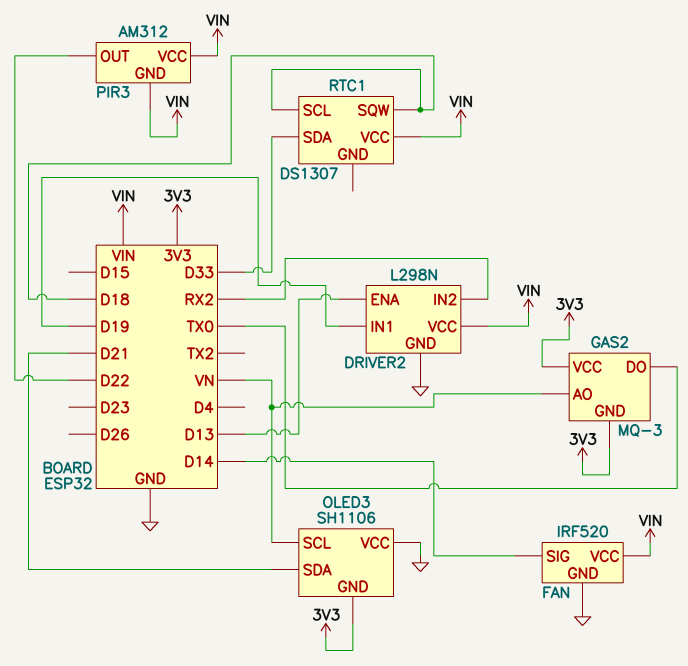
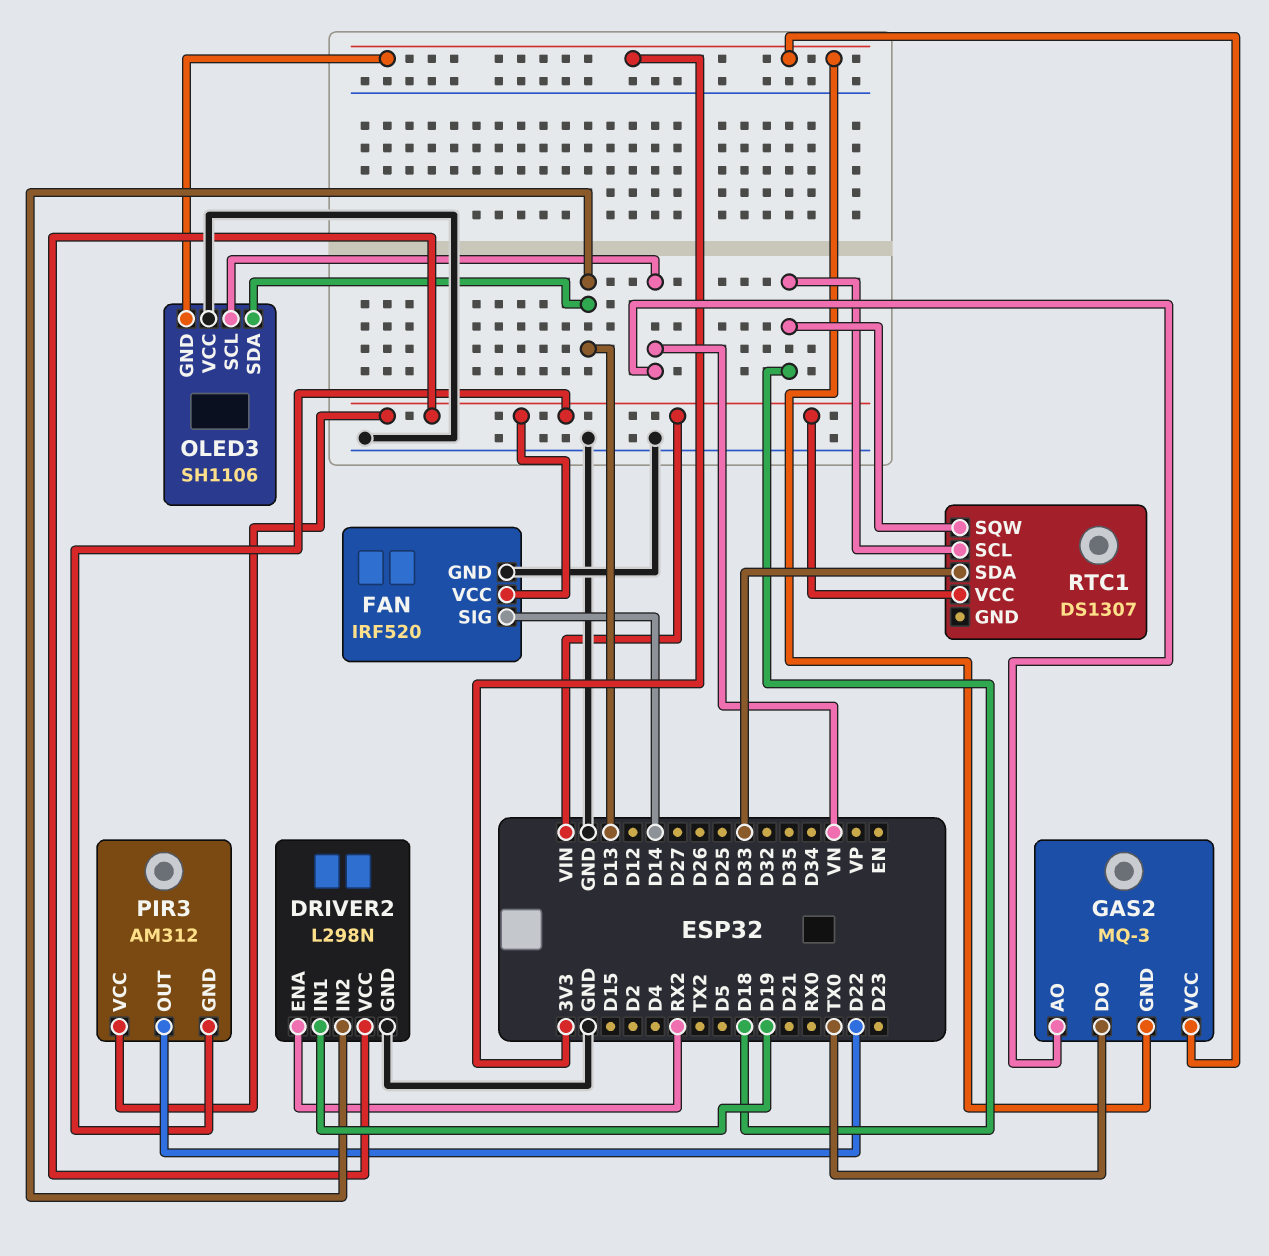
DRIVER2 pin ENA: D13 -> RX2
DRIVER2 pin IN2: RX2 -> D13
OLED3 pin SDA: D21 -> D13

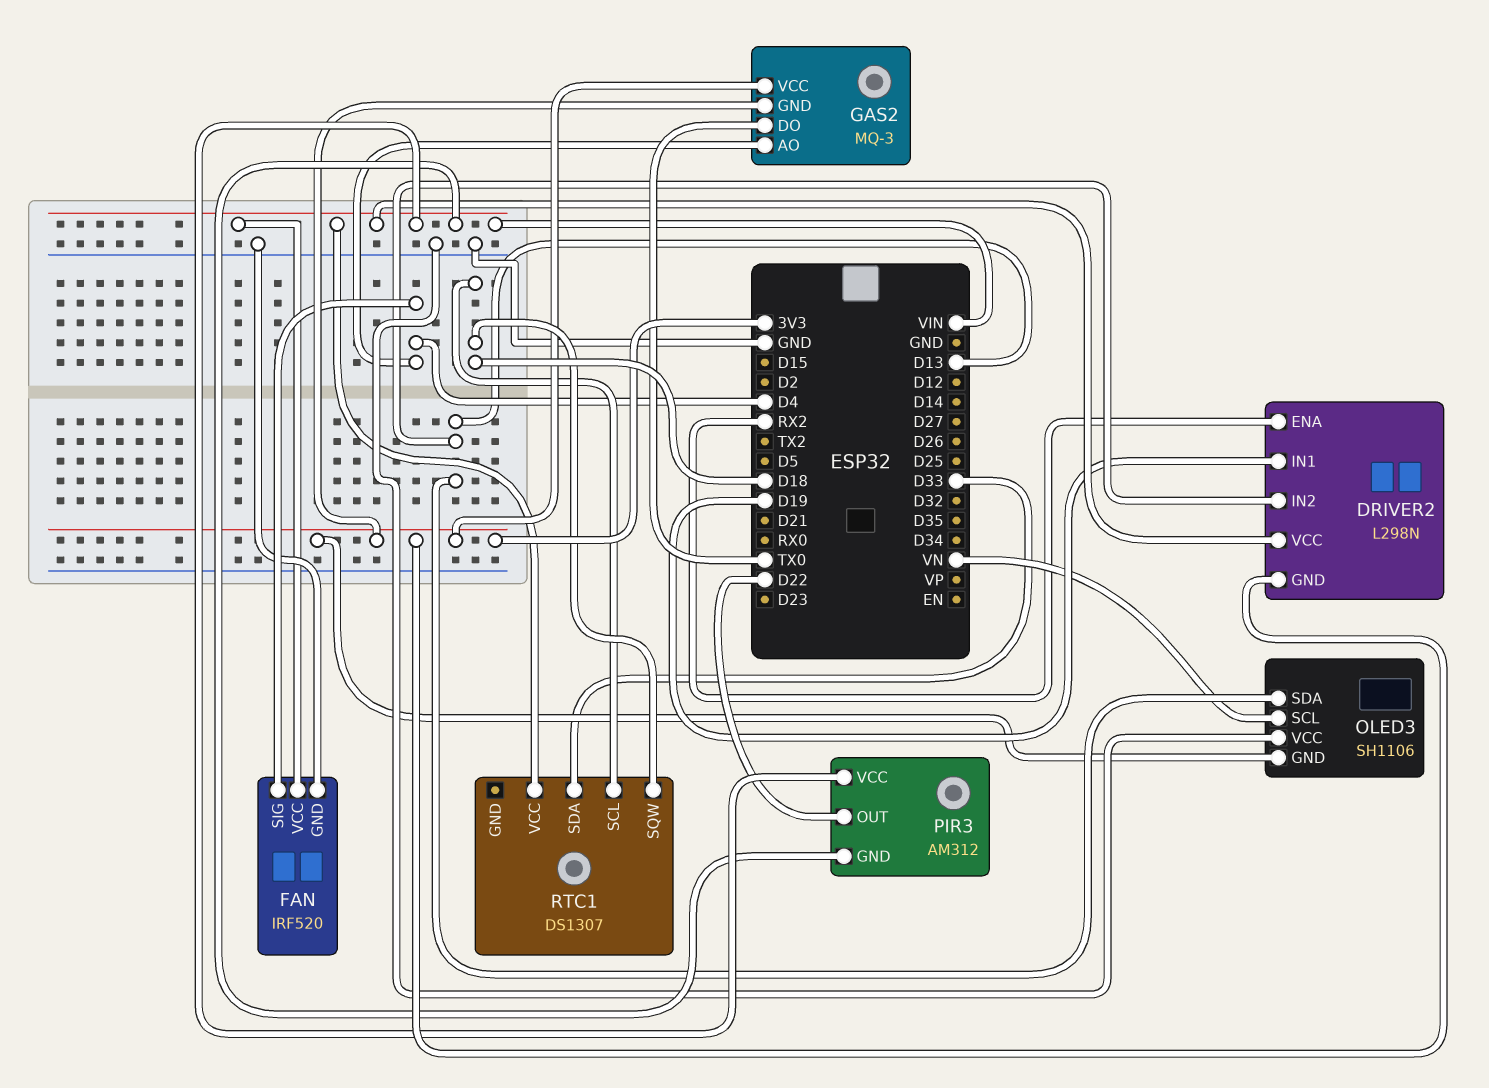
DRIVER2 pin GND: GND -> 3V3
FAN pin SIG: D14 -> D4
GAS2 pin AO: VN -> D4

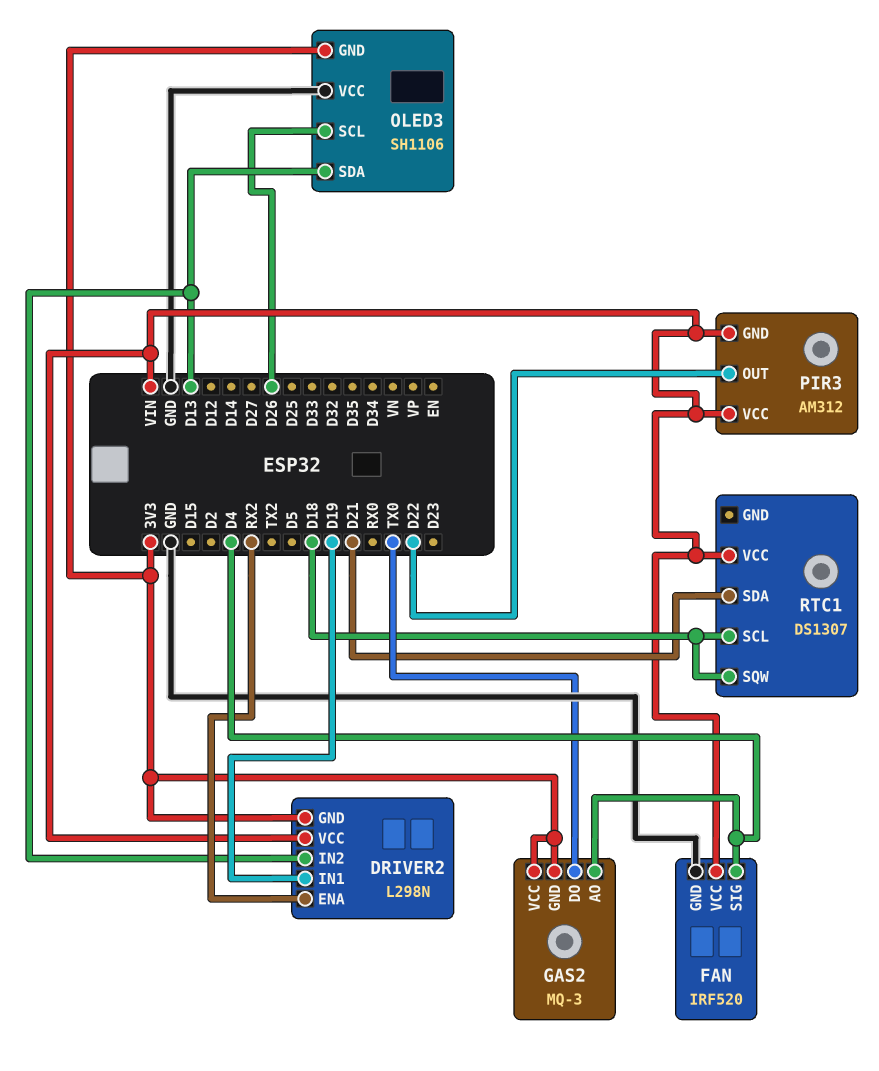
OLED3 pin SCL: VN -> D26
RTC1 pin SDA: D33 -> D21

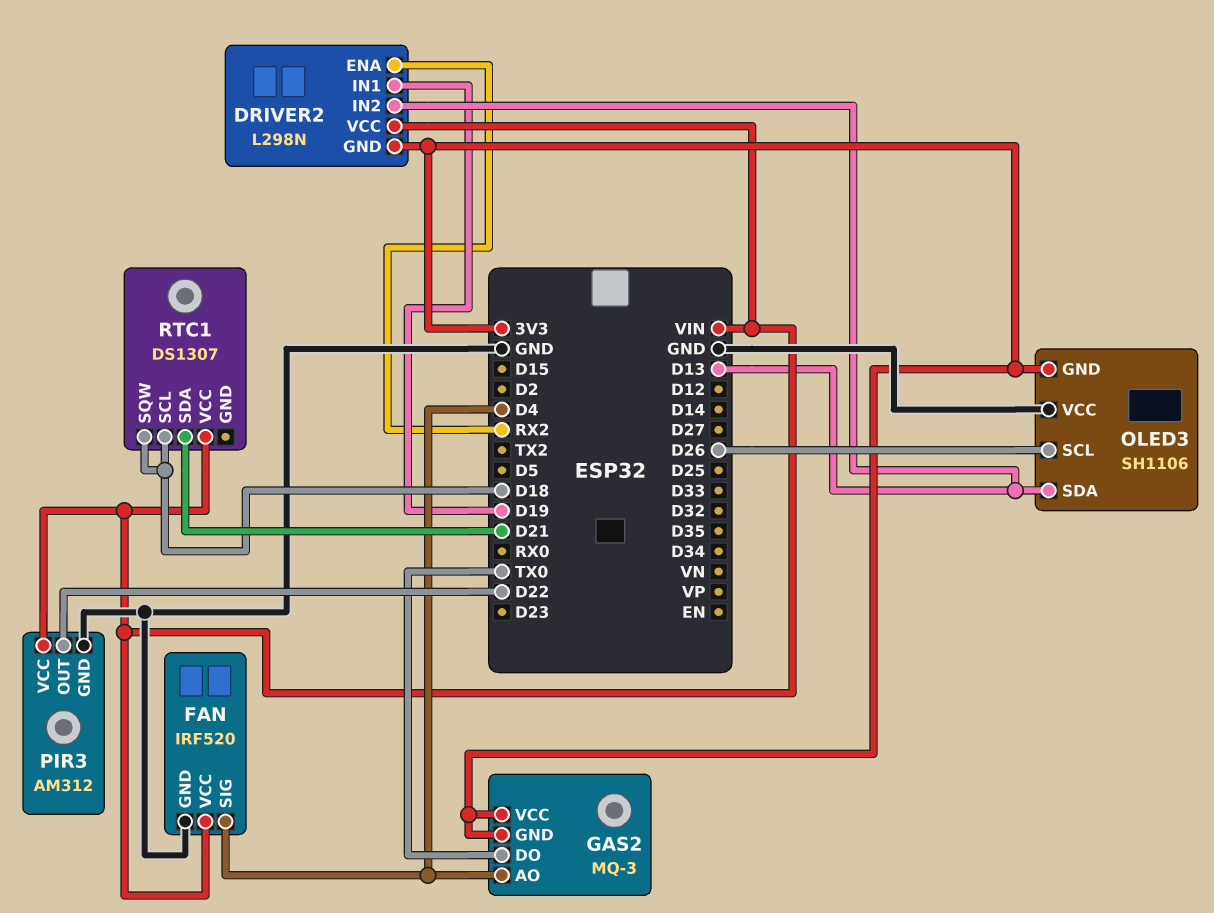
PIR3 pin GND: VIN -> GND

